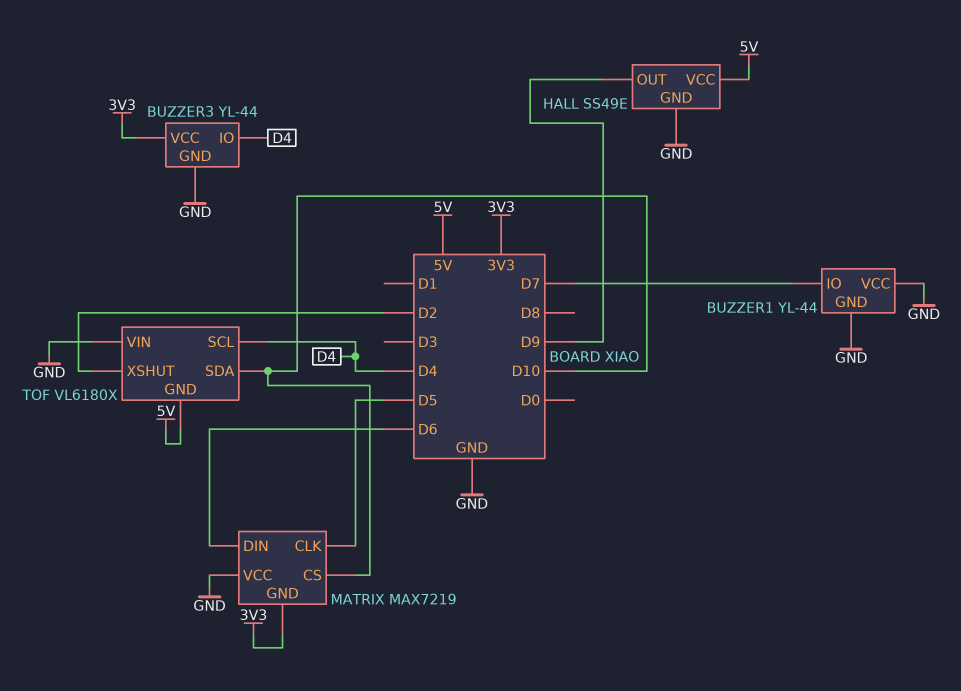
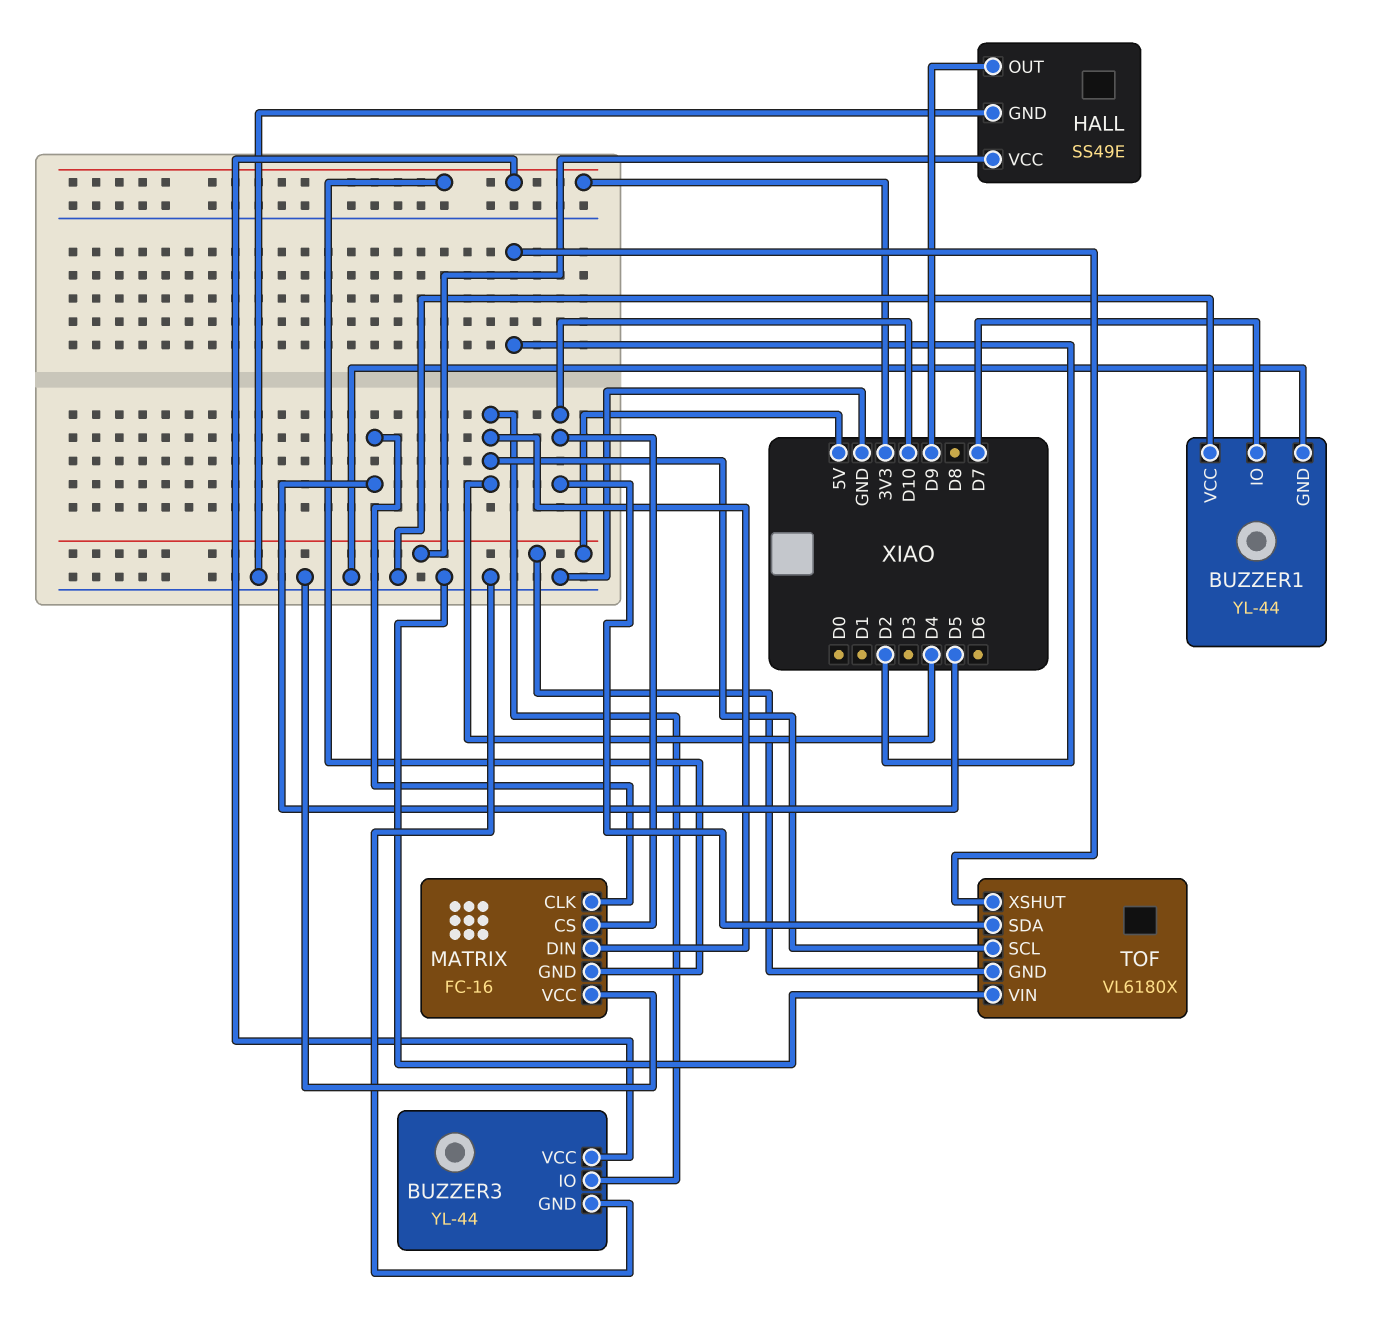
MATRIX: MAX7219 -> FC-16
MATRIX pin DIN: D6 -> D4

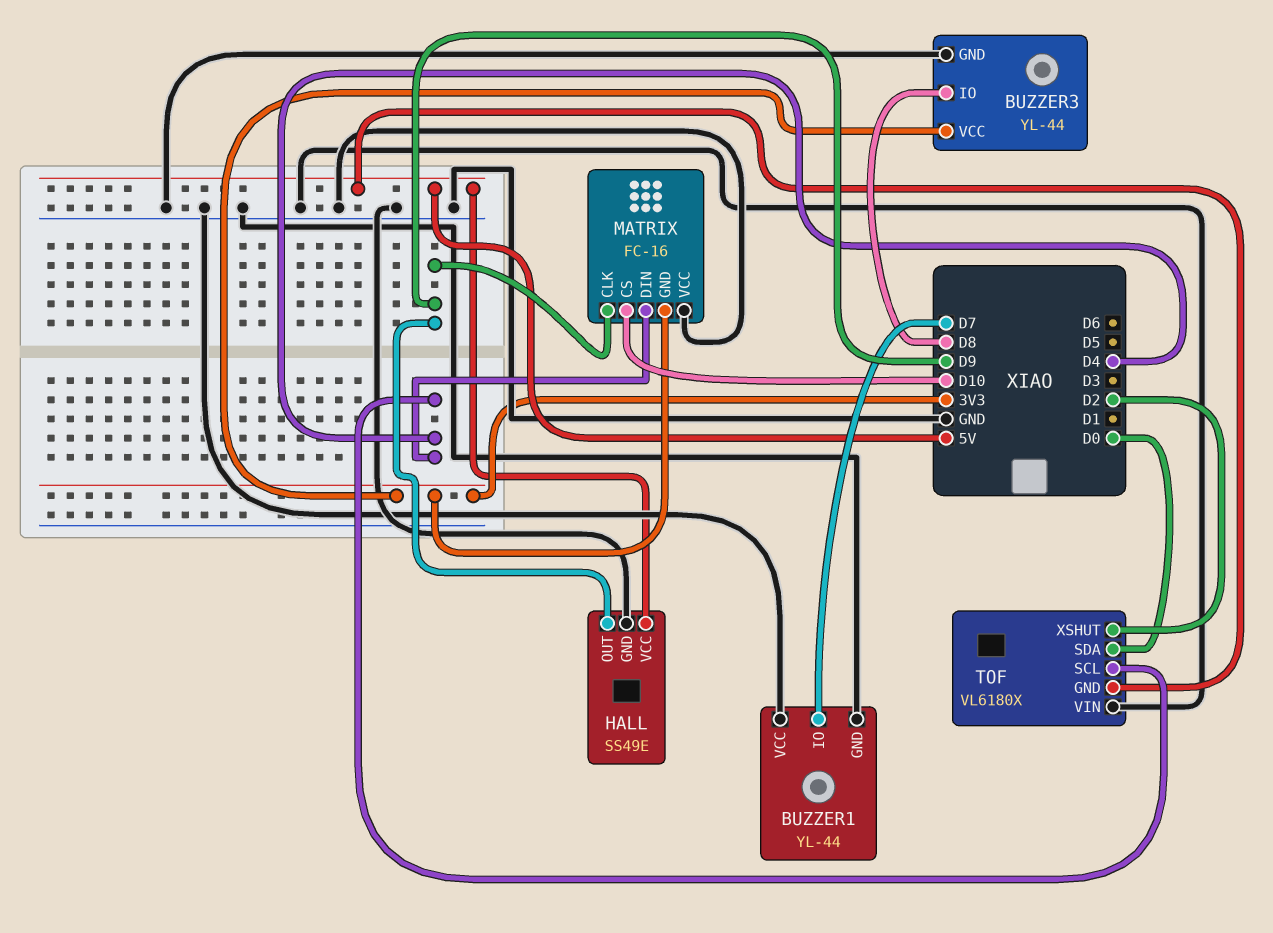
BUZZER3 pin IO: D4 -> D8
MATRIX pin CLK: D5 -> D9
TOF pin SDA: D10 -> D0

